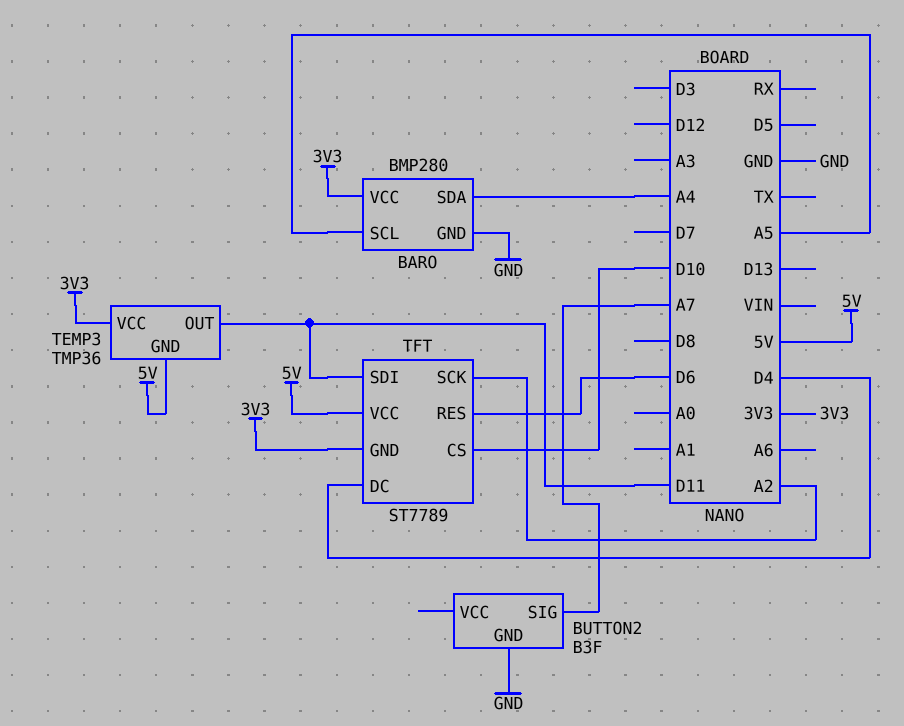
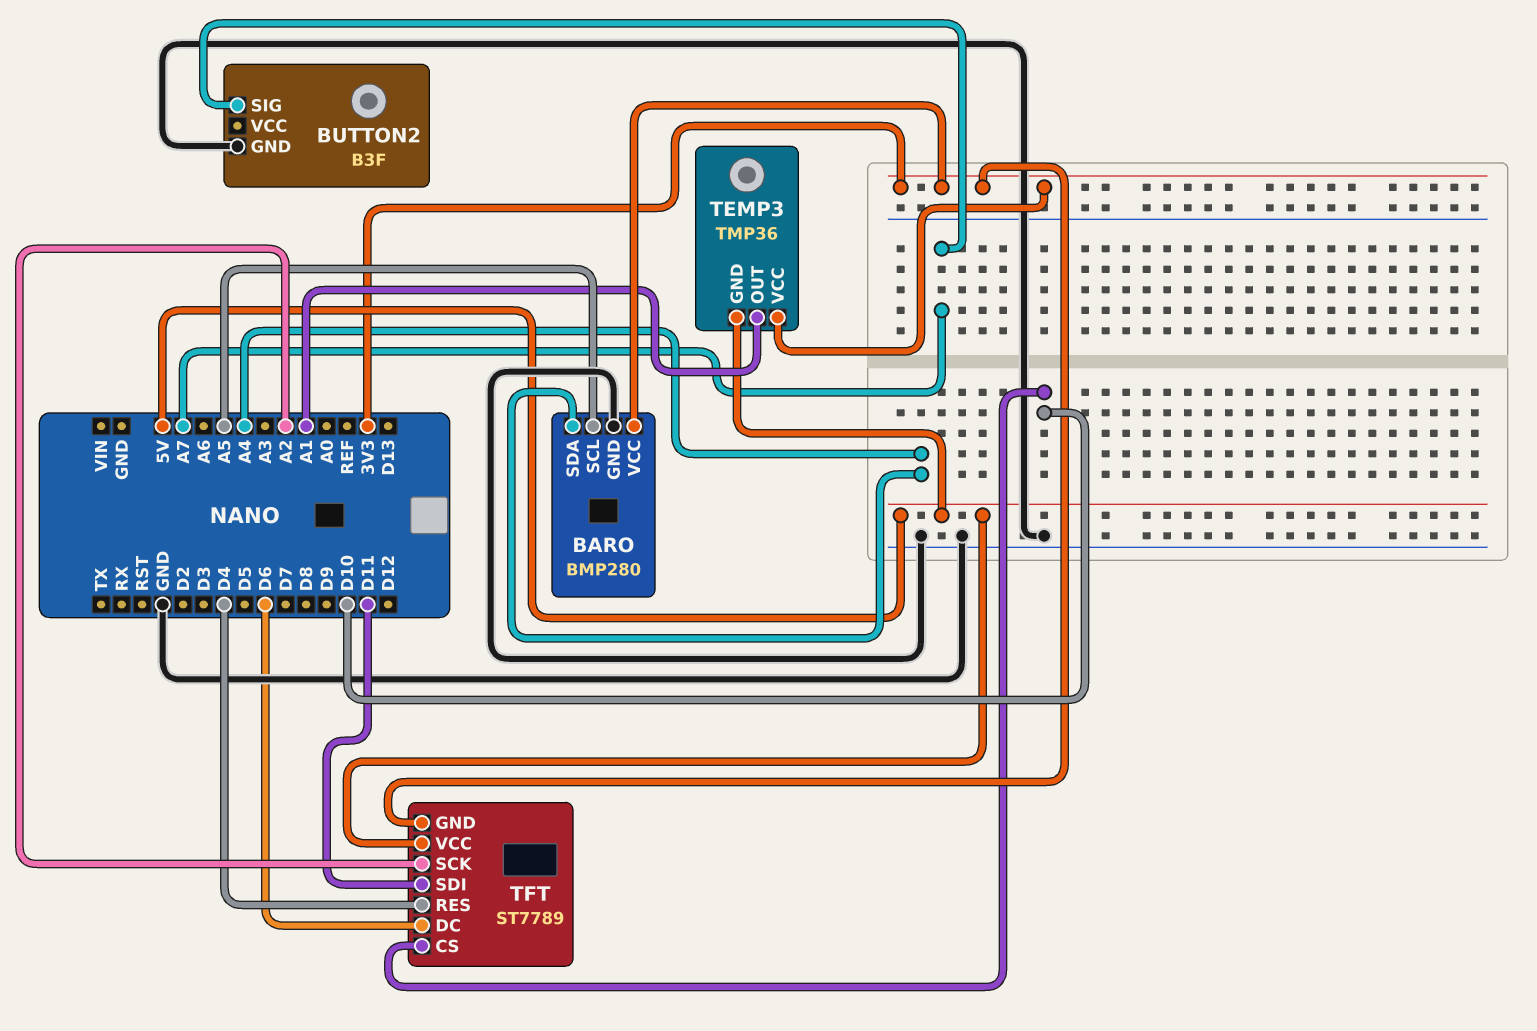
TEMP3 pin OUT: D11 -> A1
TFT pin DC: D4 -> D6
TFT pin RES: D6 -> D4

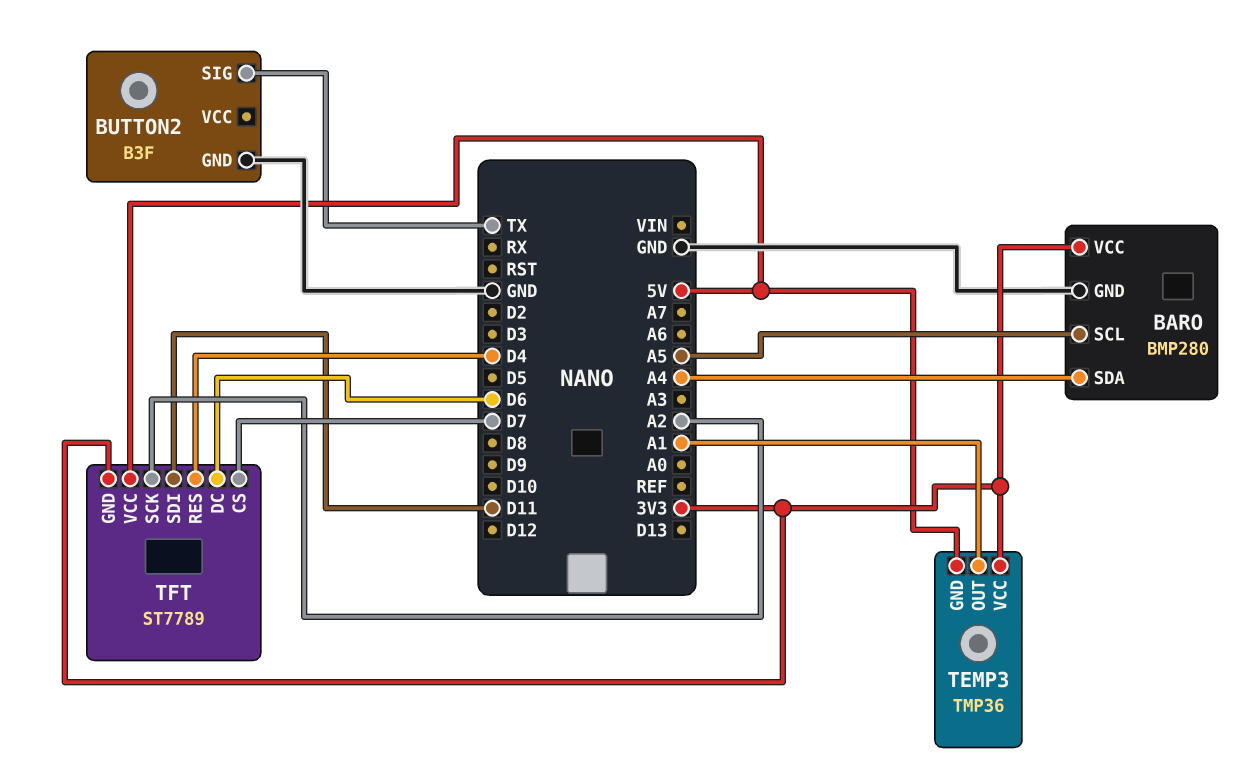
BUTTON2 pin SIG: A7 -> TX
TFT pin CS: D10 -> D7

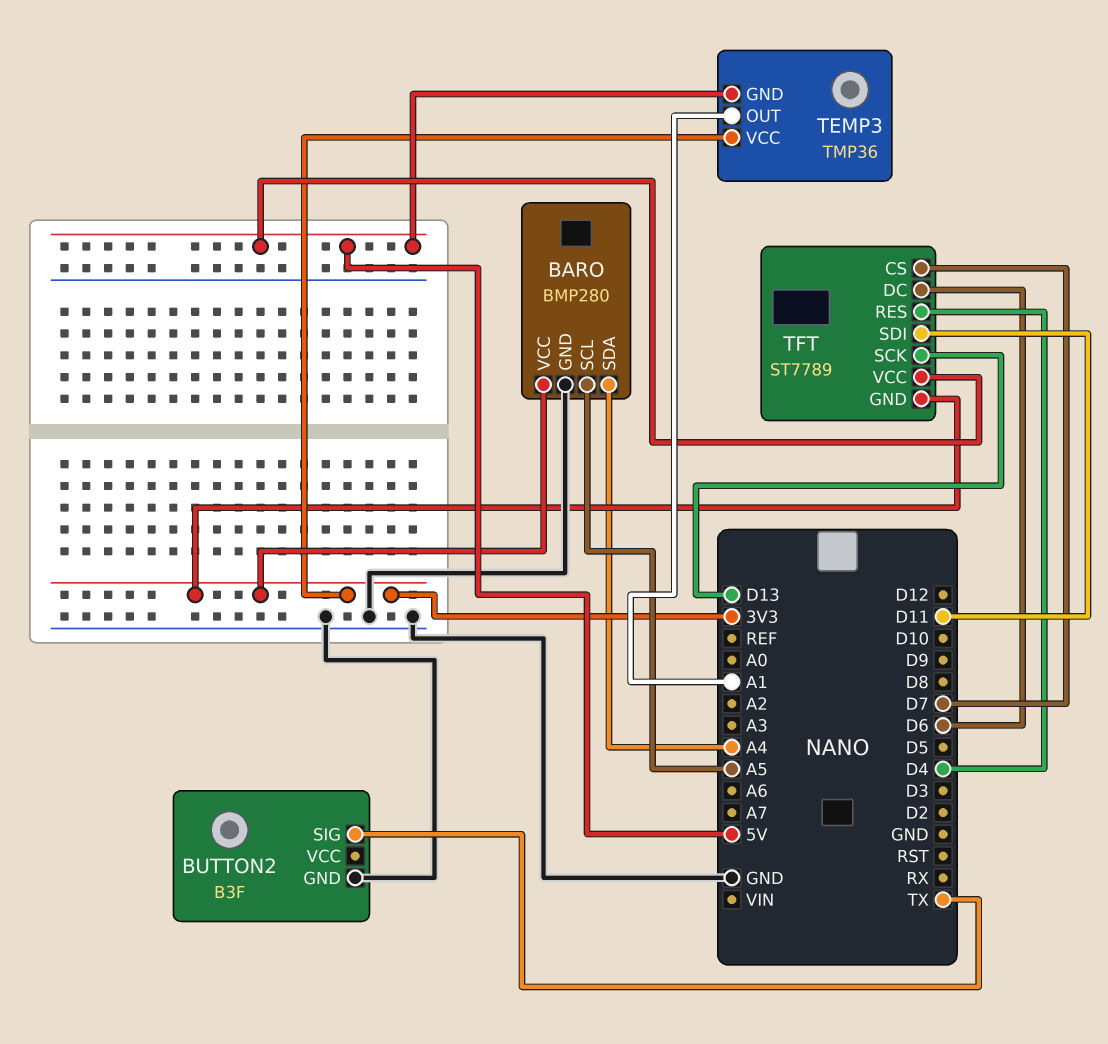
TFT pin SCK: A2 -> D13

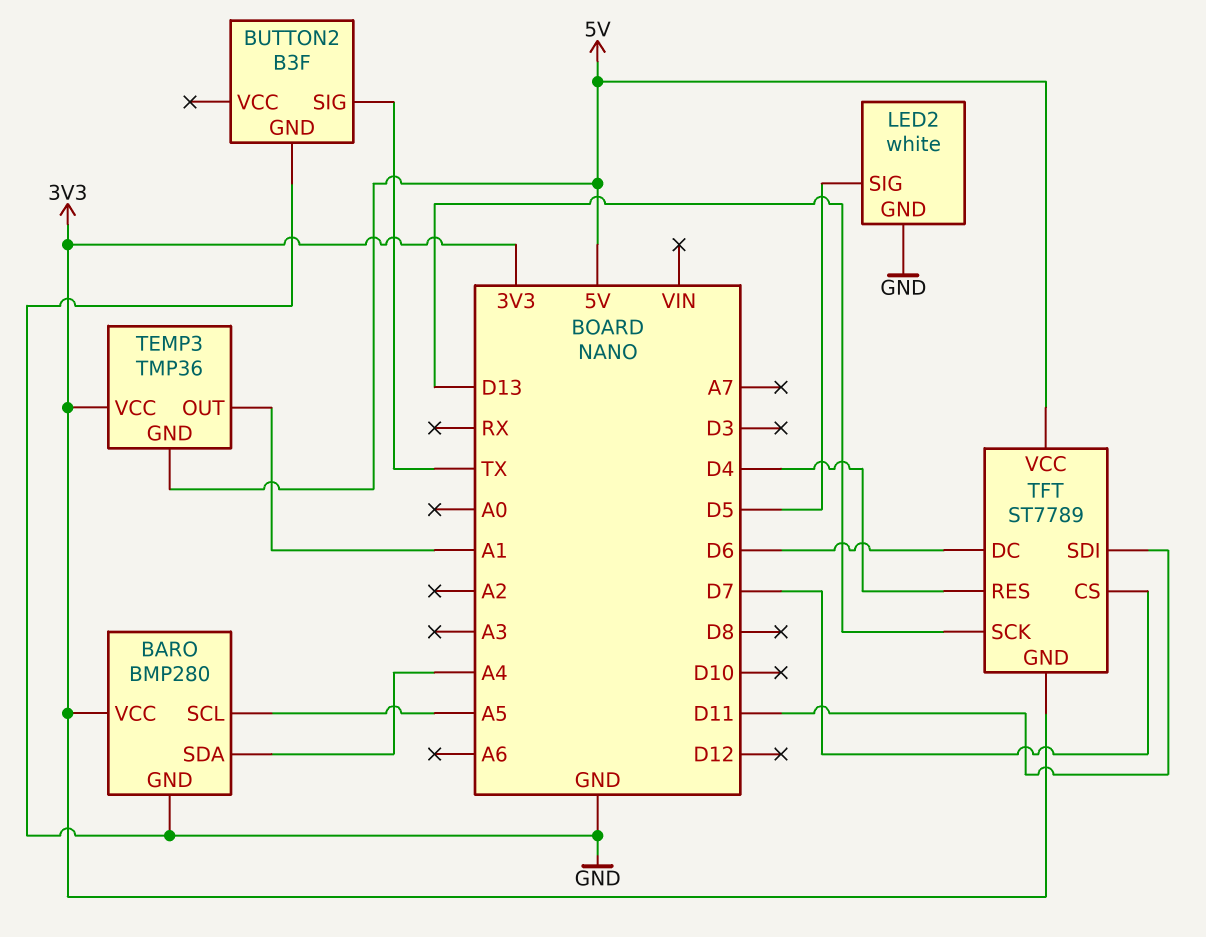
LED2: none -> white
LED2 pin GND: none -> GND
LED2 pin SIG: none -> D5

